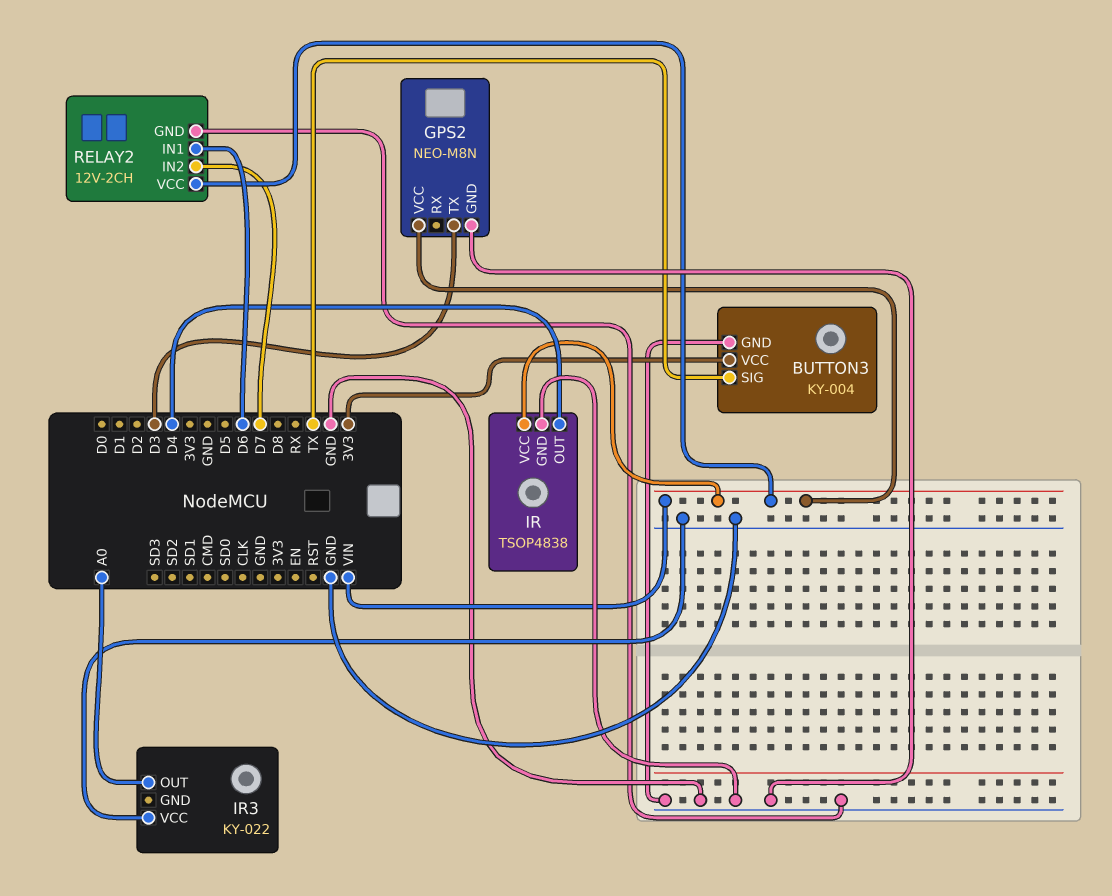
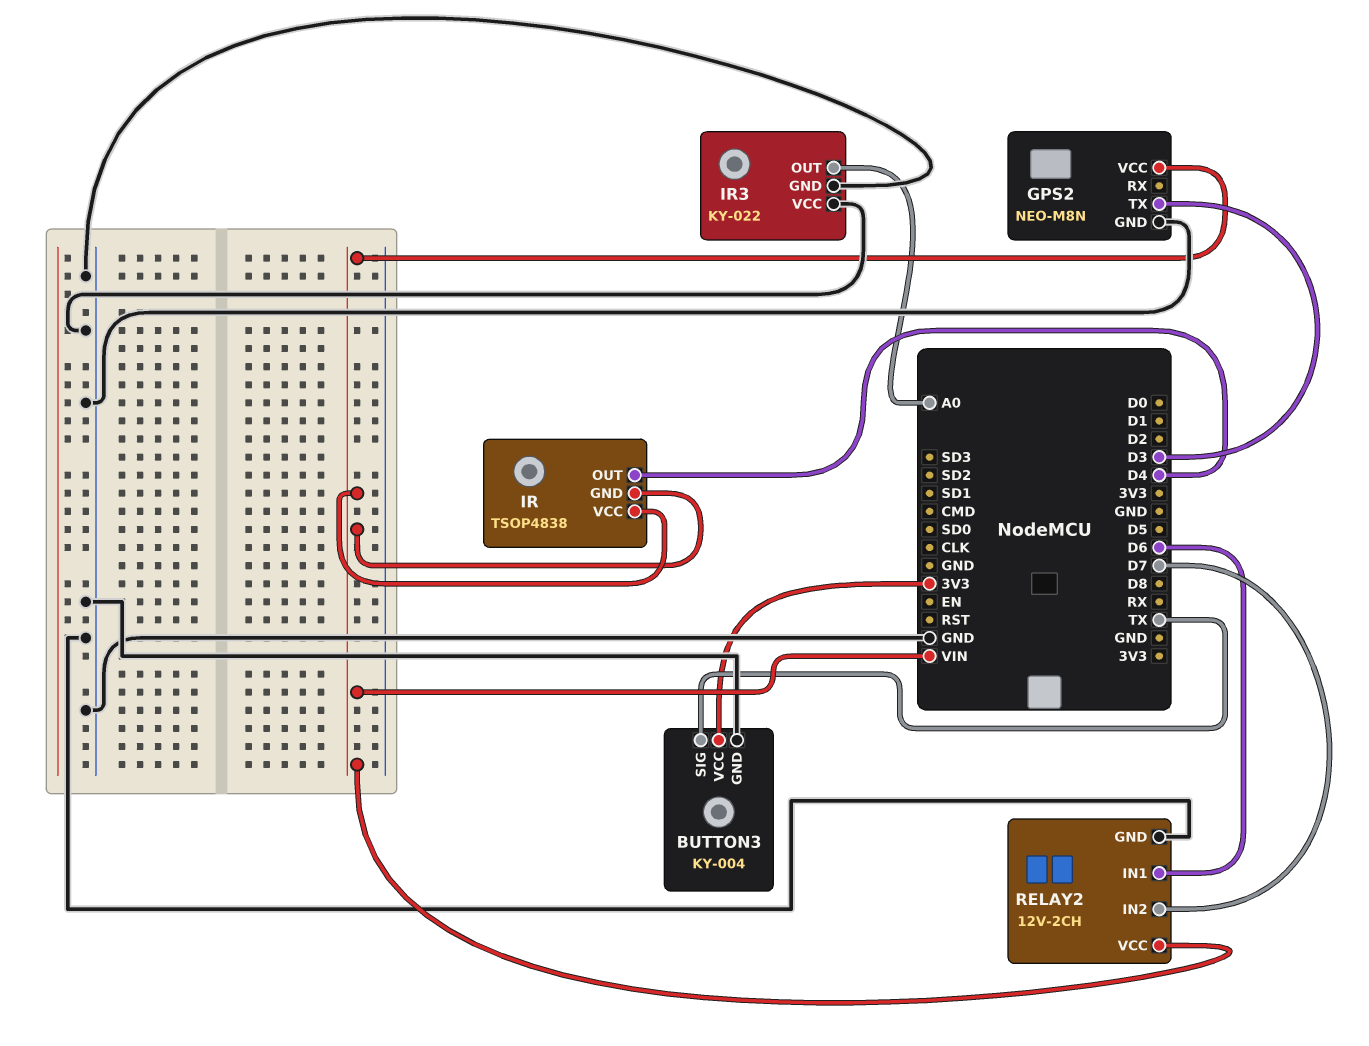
IR pin GND: GND -> VIN
IR3 pin GND: none -> GND

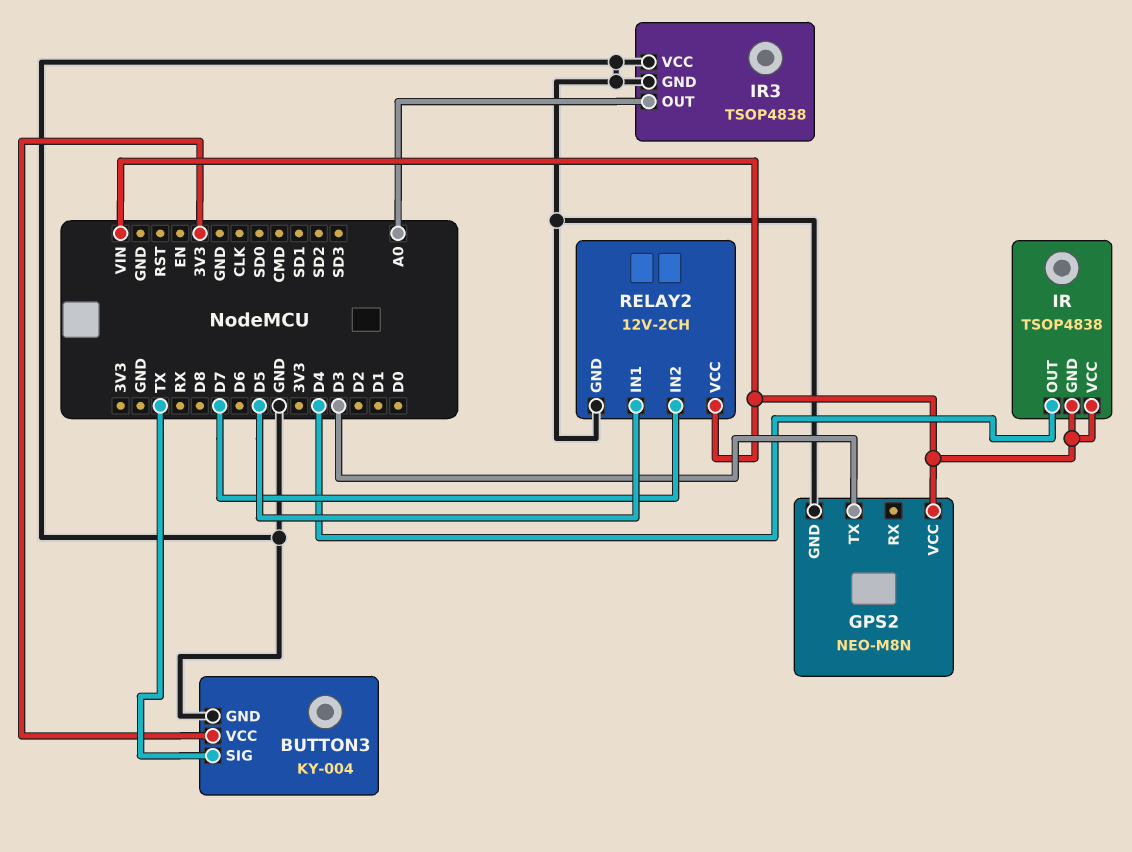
IR3: KY-022 -> TSOP4838
RELAY2 pin IN1: D6 -> D5

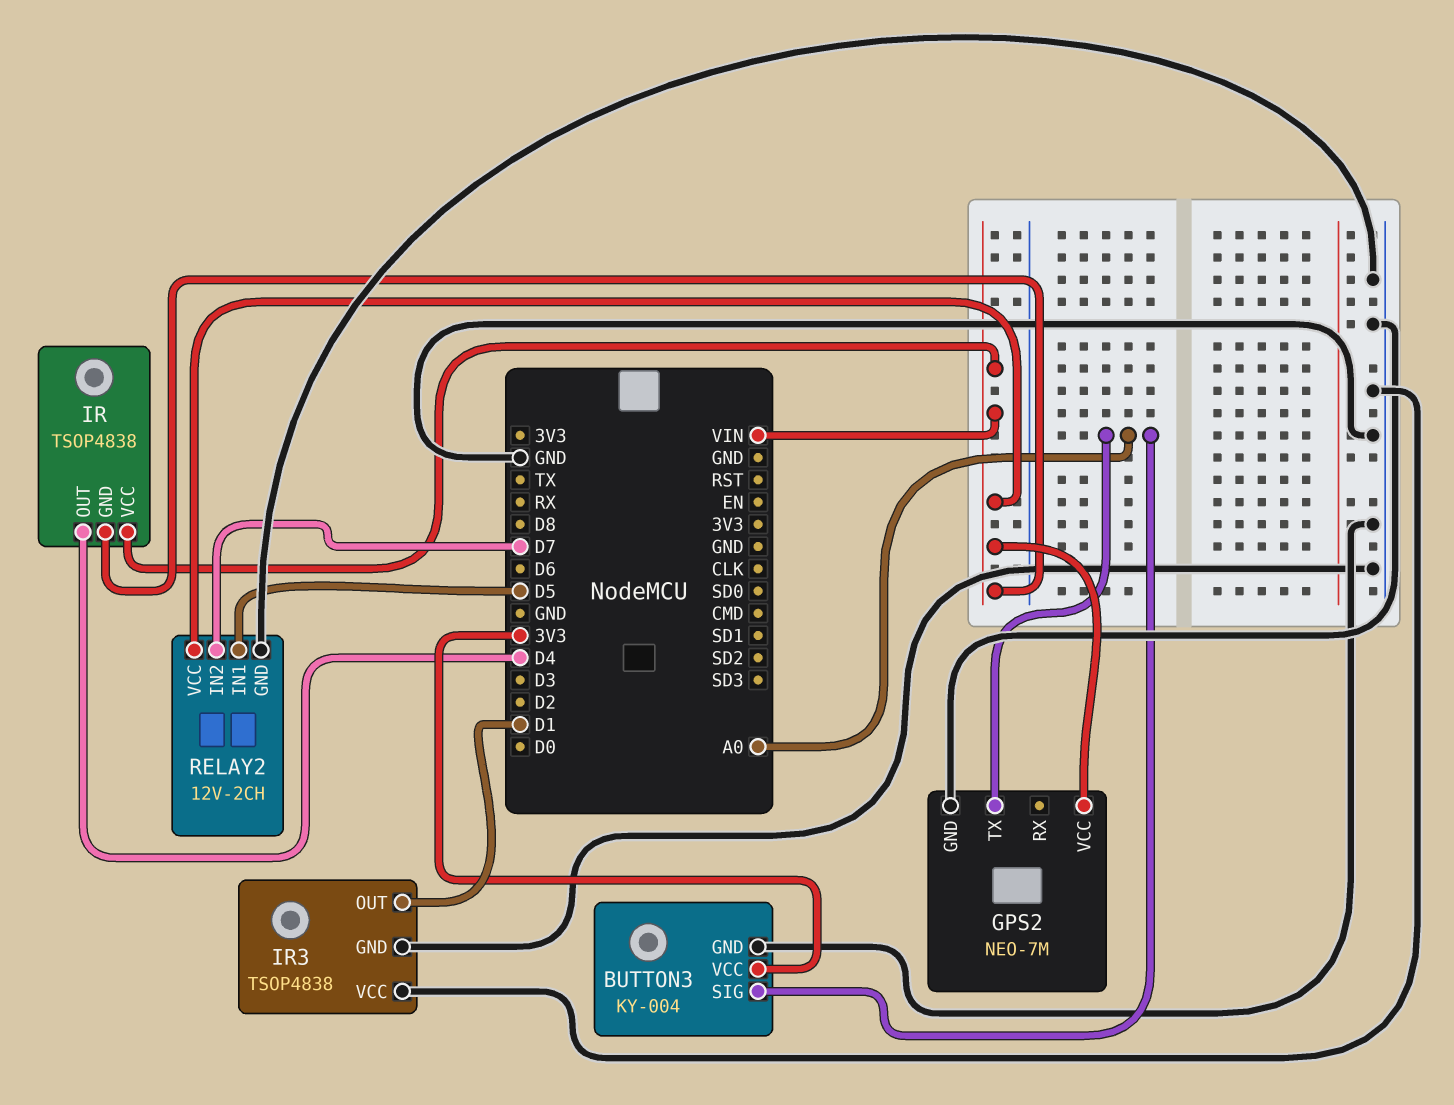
BUTTON3 pin SIG: TX -> A0
GPS2: NEO-M8N -> NEO-7M
GPS2 pin TX: D3 -> A0
IR3 pin OUT: A0 -> D1

